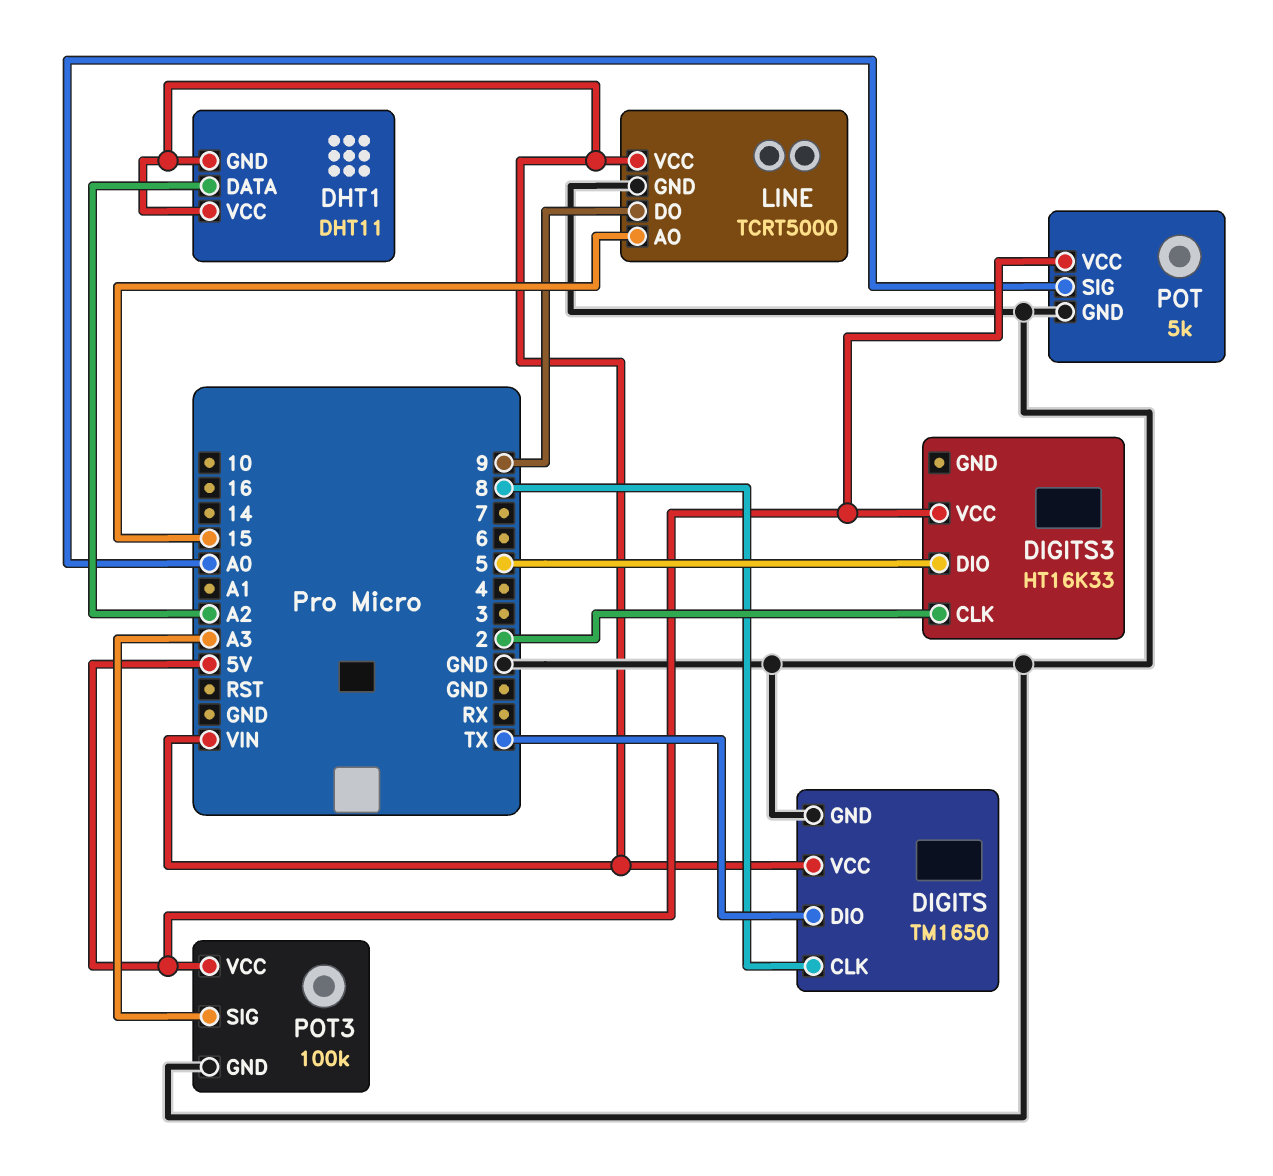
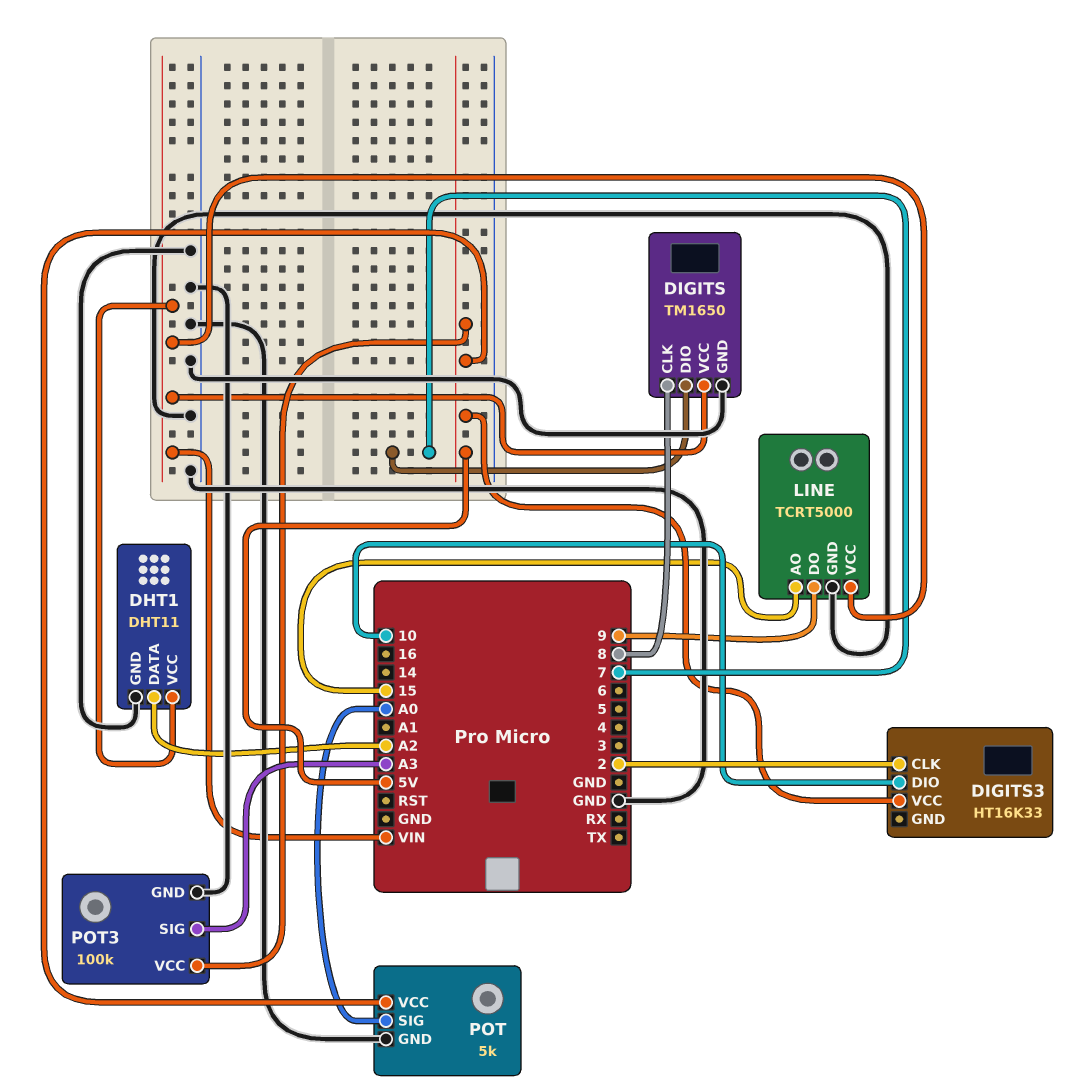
DHT1 pin GND: VIN -> GND
DIGITS pin DIO: TX -> 7
DIGITS3 pin DIO: 5 -> 10

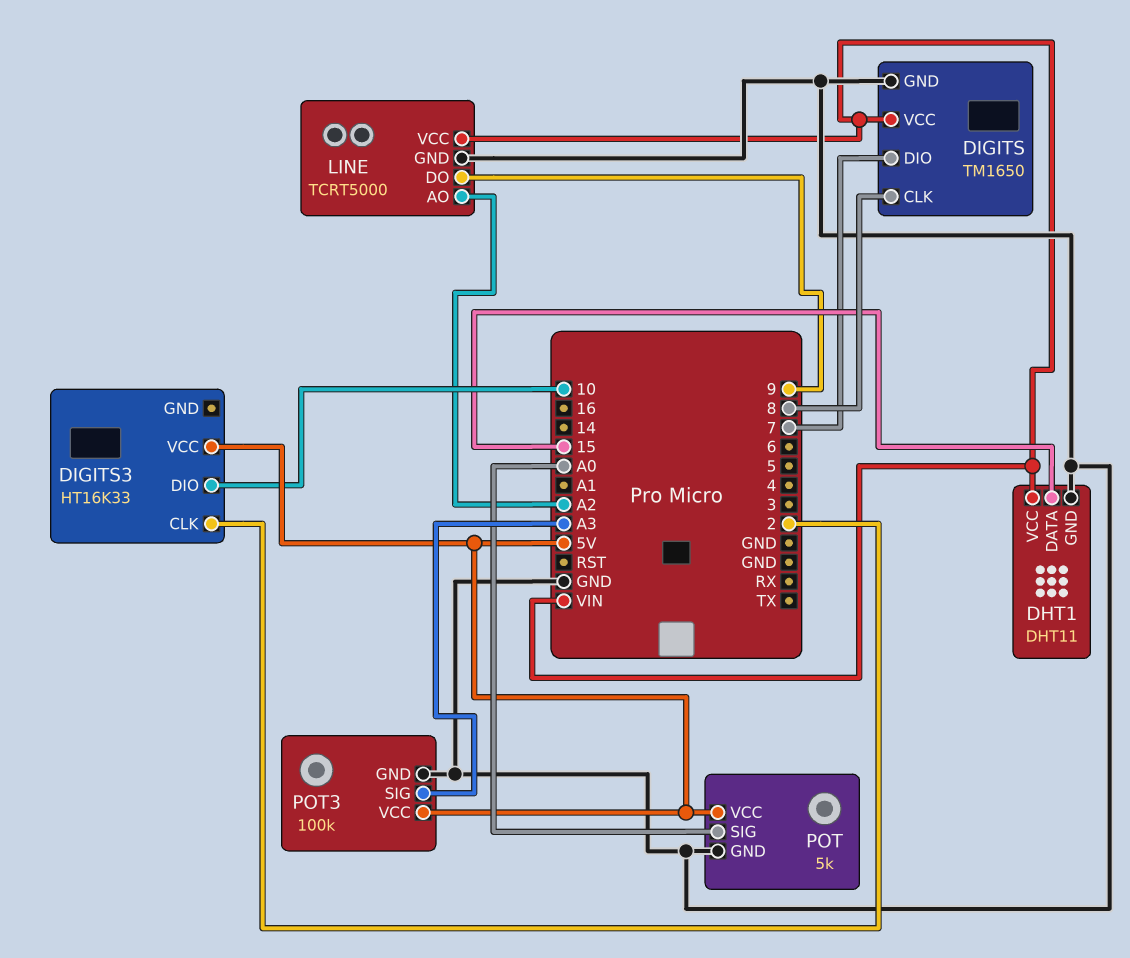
DHT1 pin DATA: A2 -> 15
LINE pin AO: 15 -> A2

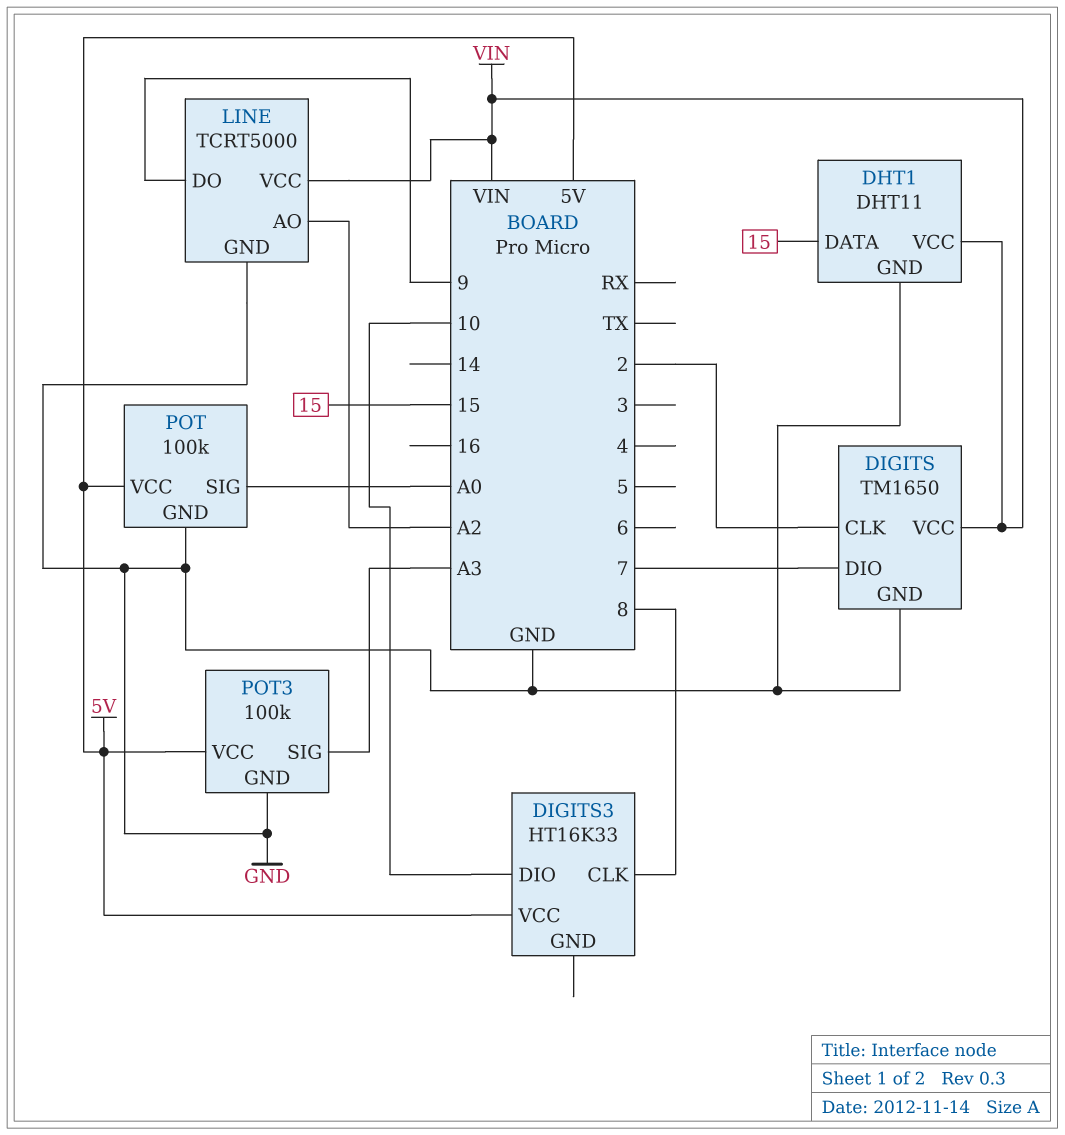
DIGITS pin CLK: 8 -> 2
DIGITS3 pin CLK: 2 -> 8
POT: 5k -> 100k

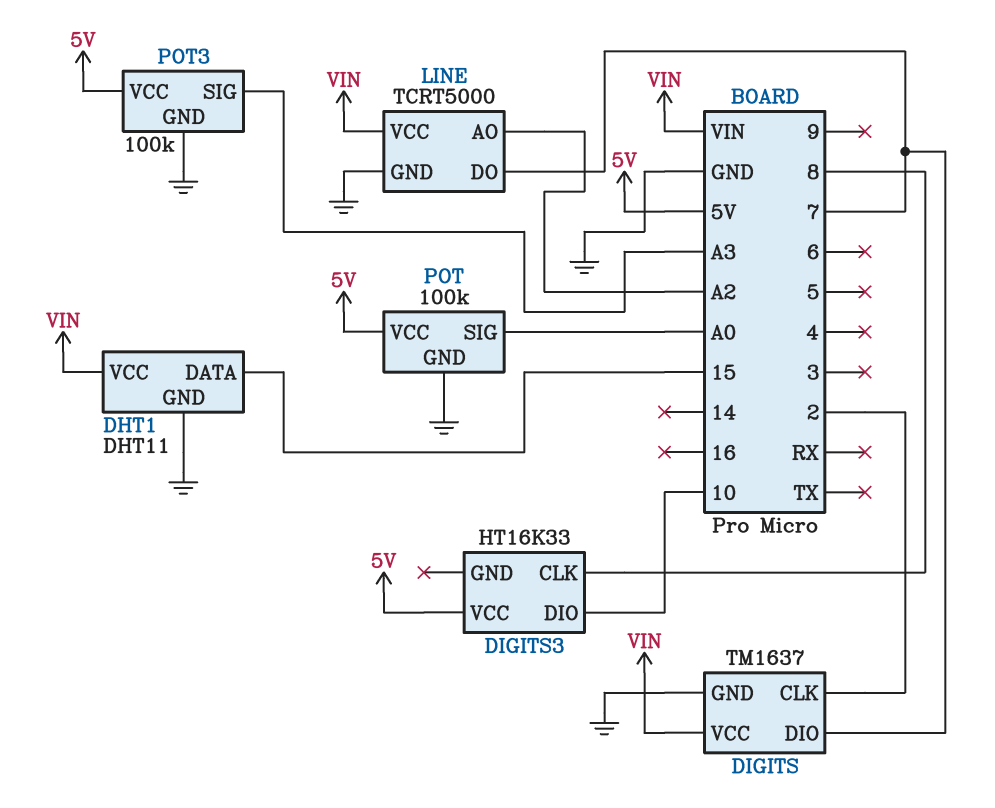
DIGITS: TM1650 -> TM1637
LINE pin DO: 9 -> 7

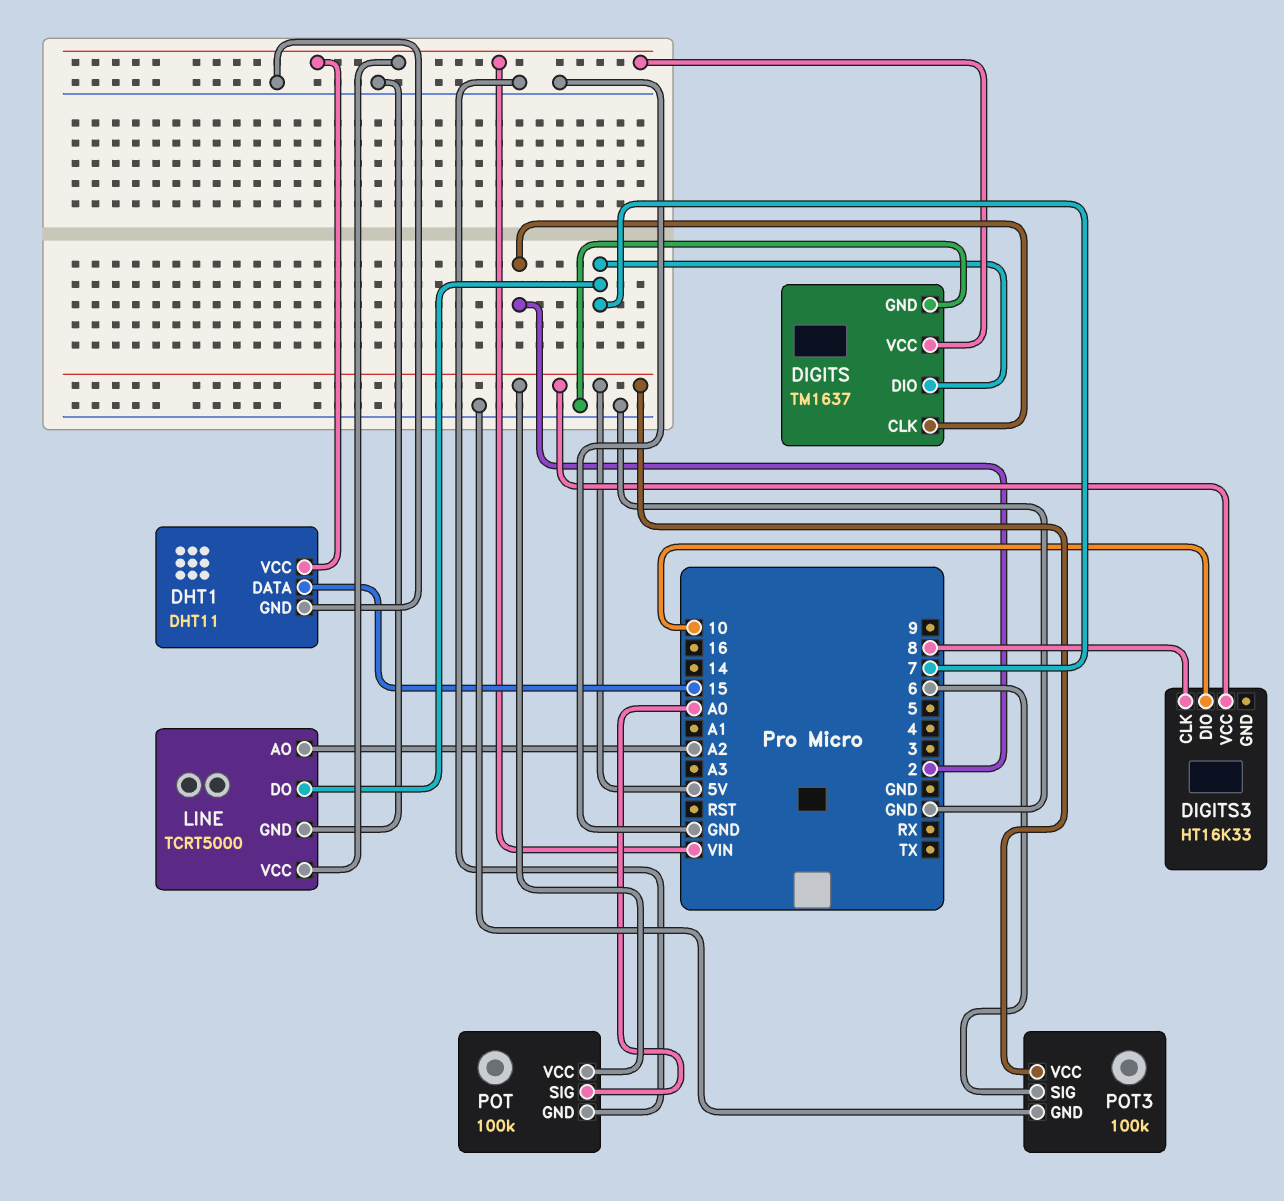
POT3 pin SIG: A3 -> 6

